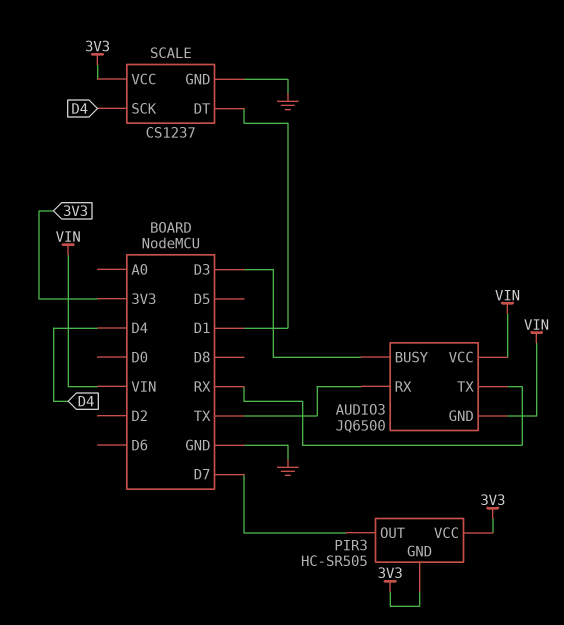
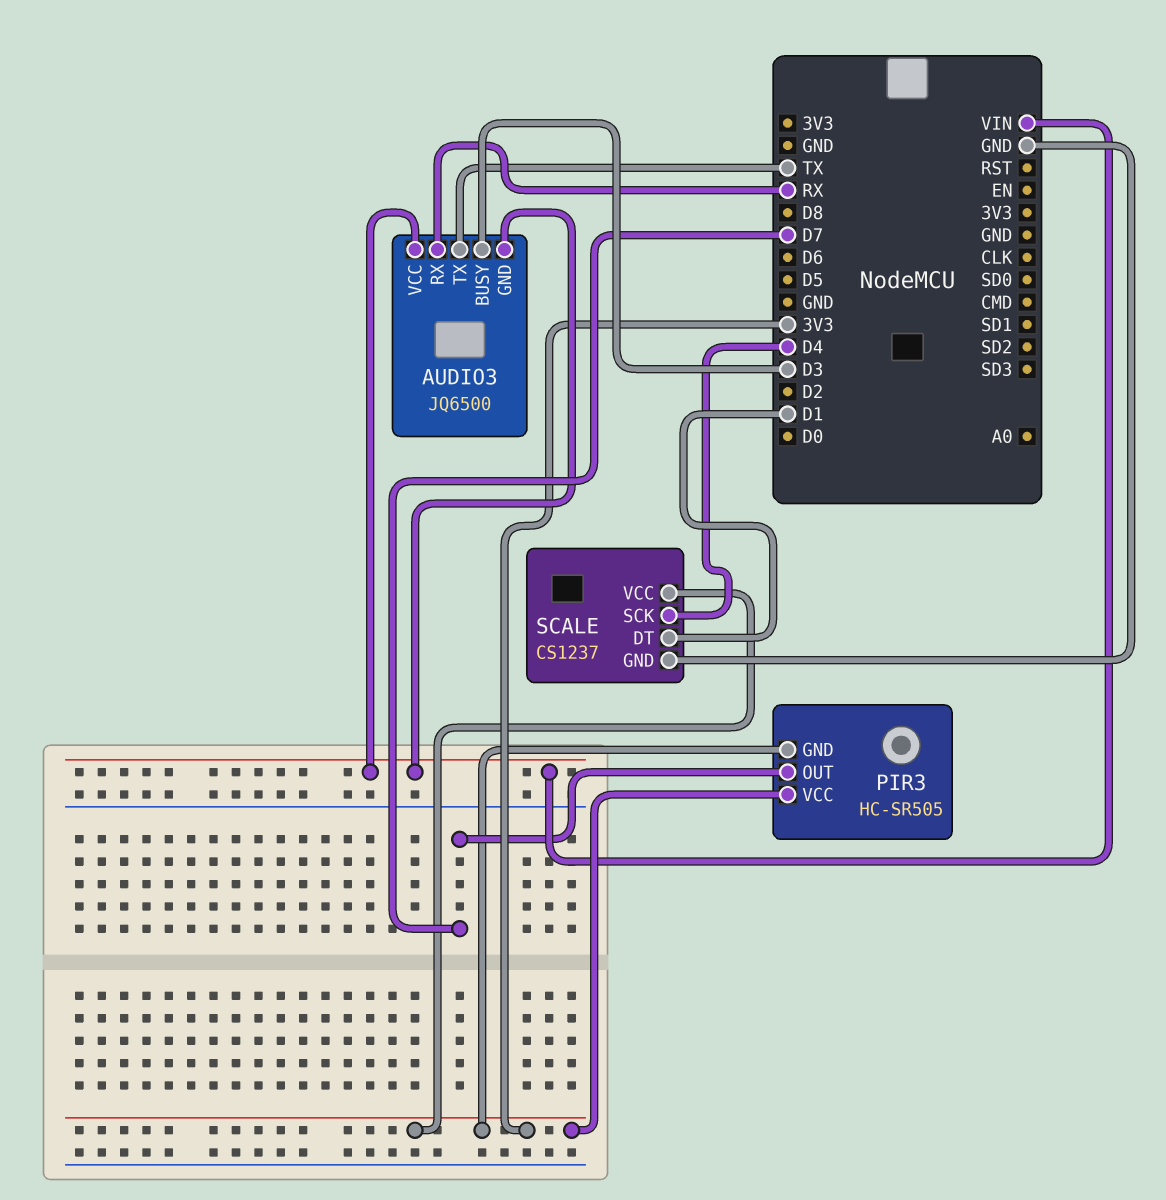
AUDIO3 pin RX: TX -> RX
AUDIO3 pin TX: RX -> TX

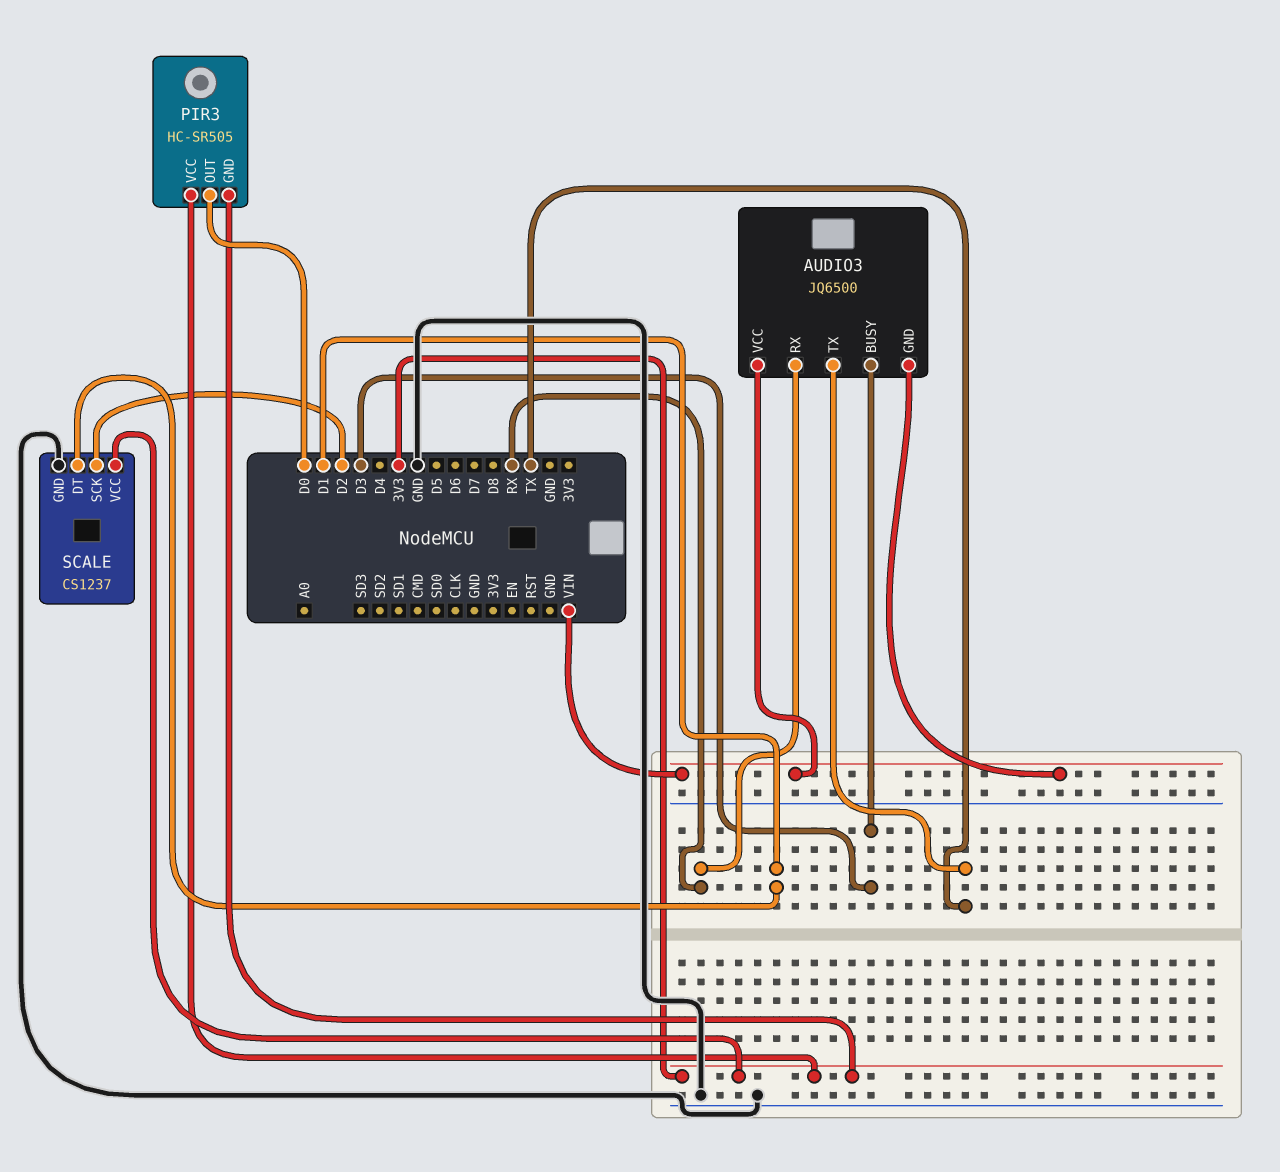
PIR3 pin OUT: D7 -> D0
SCALE pin SCK: D4 -> D2

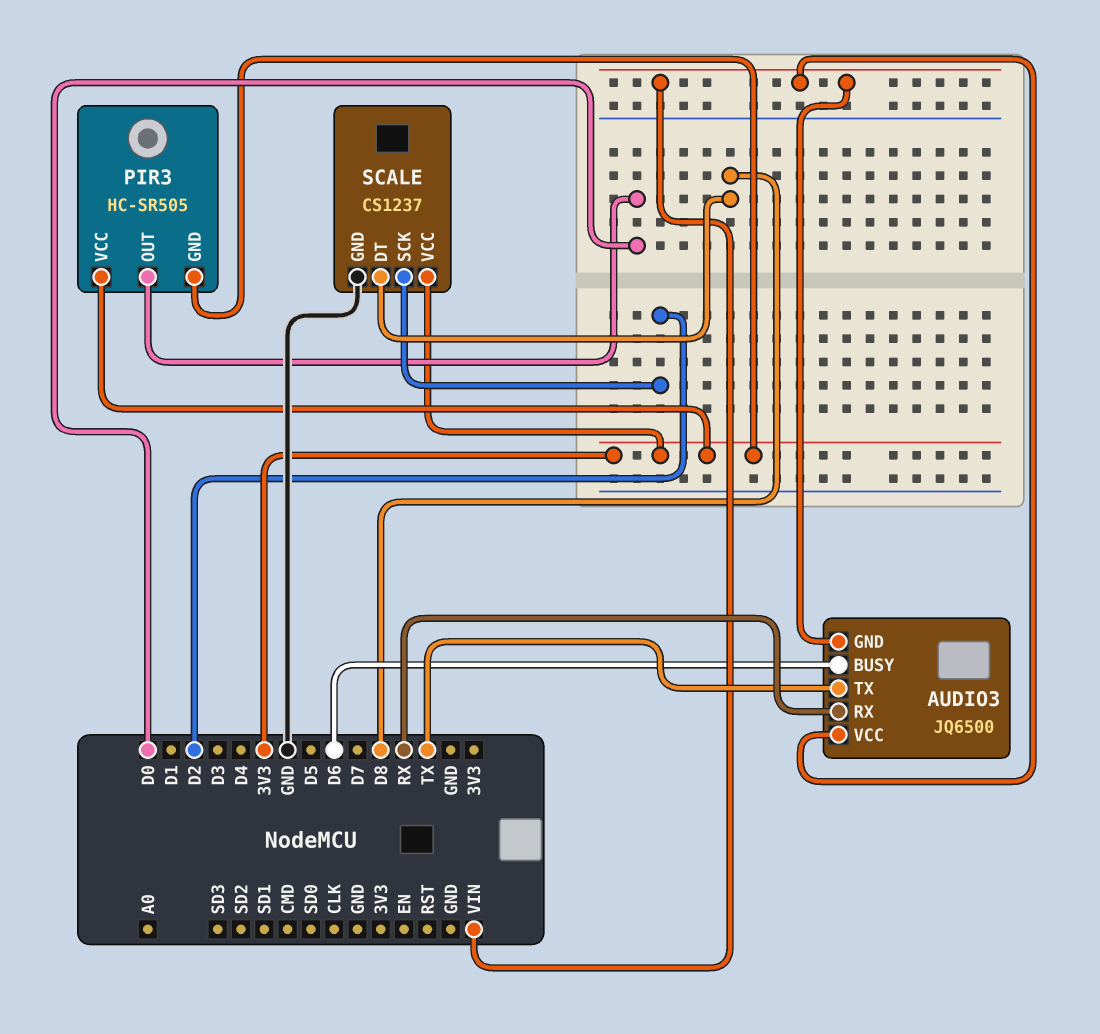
AUDIO3 pin BUSY: D3 -> D6
SCALE pin DT: D1 -> D8

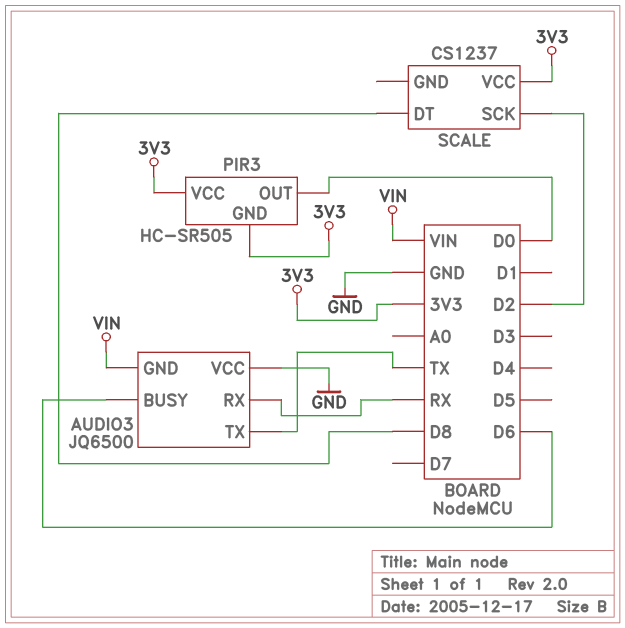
AUDIO3 pin VCC: VIN -> GND
SCALE pin GND: GND -> none

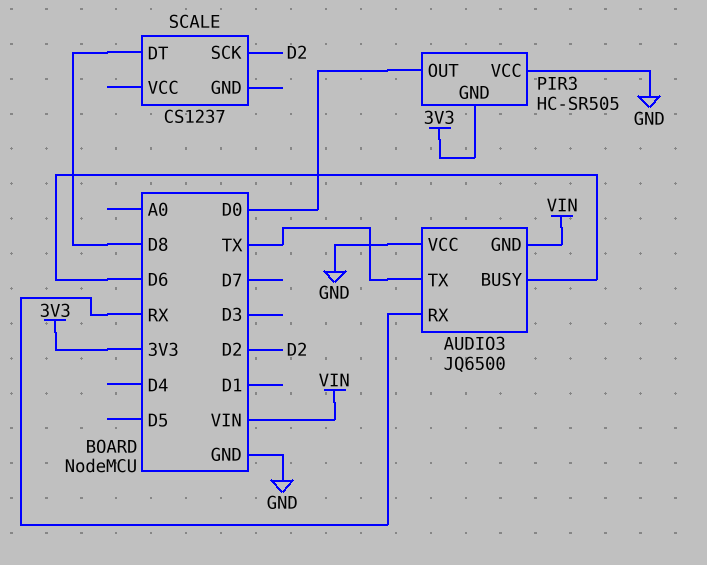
PIR3 pin VCC: 3V3 -> GND
SCALE pin VCC: 3V3 -> none

